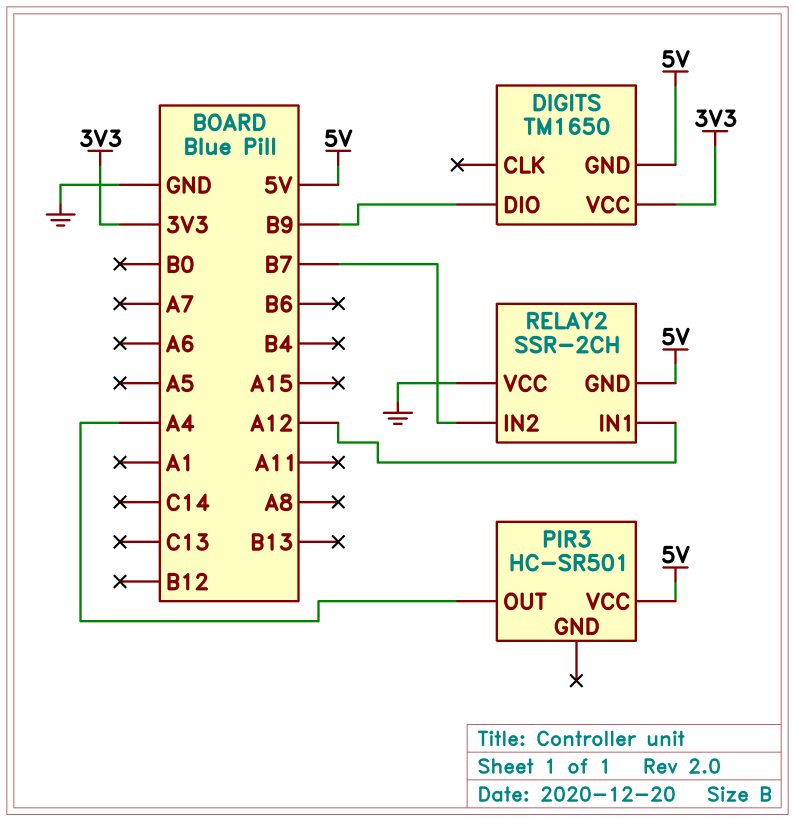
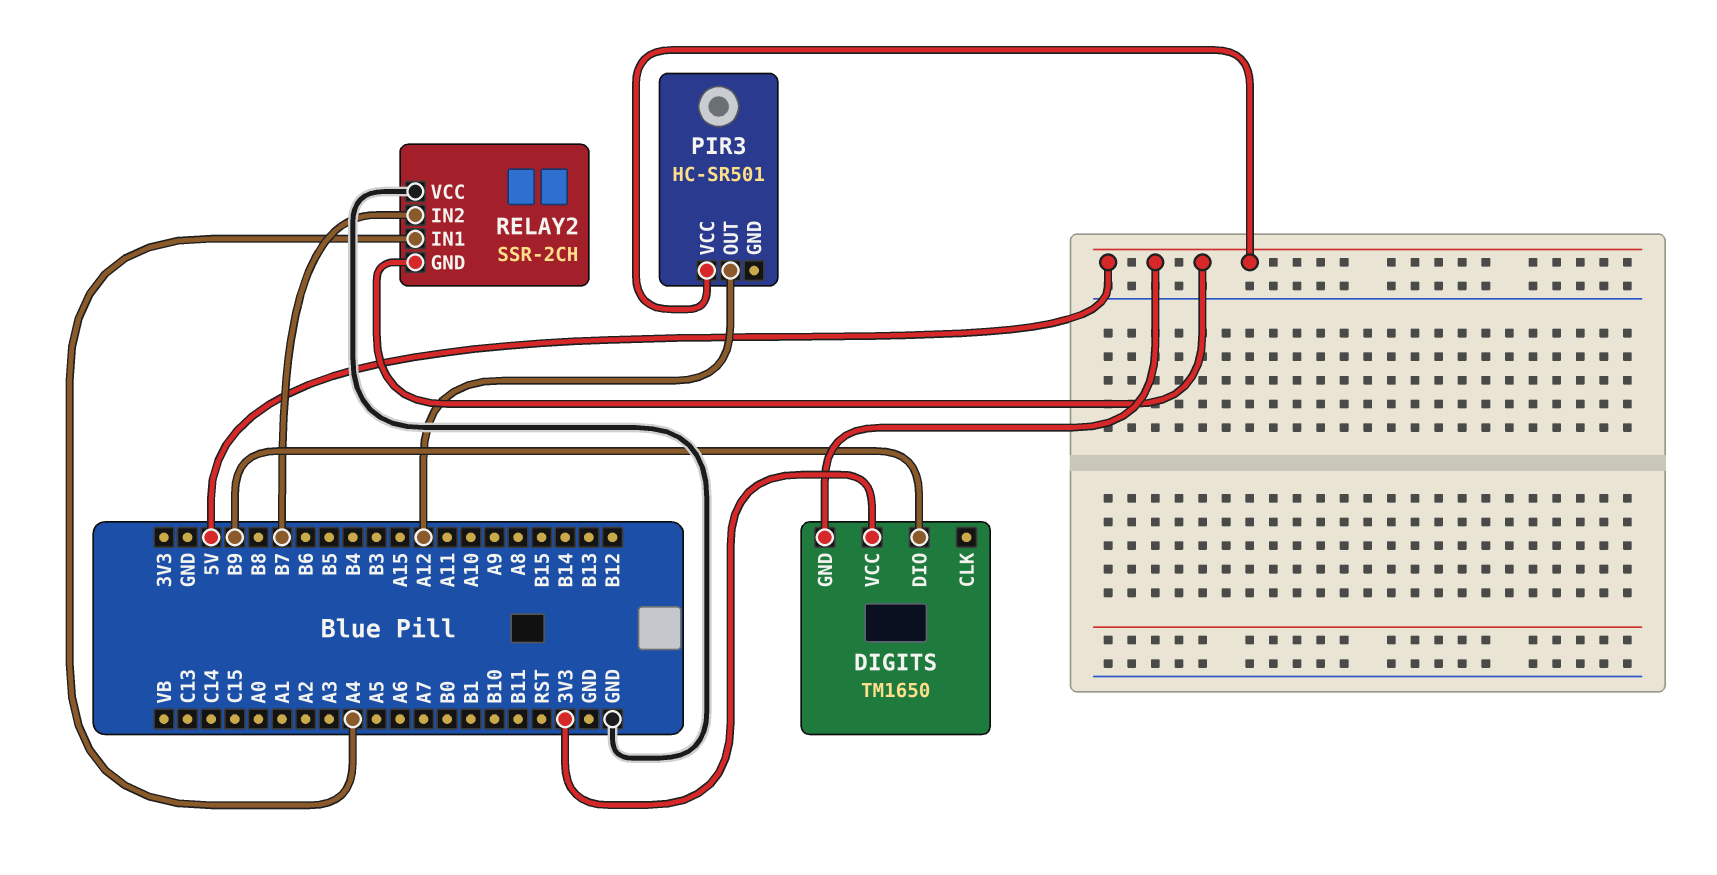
PIR3 pin OUT: A4 -> A12
RELAY2 pin IN1: A12 -> A4

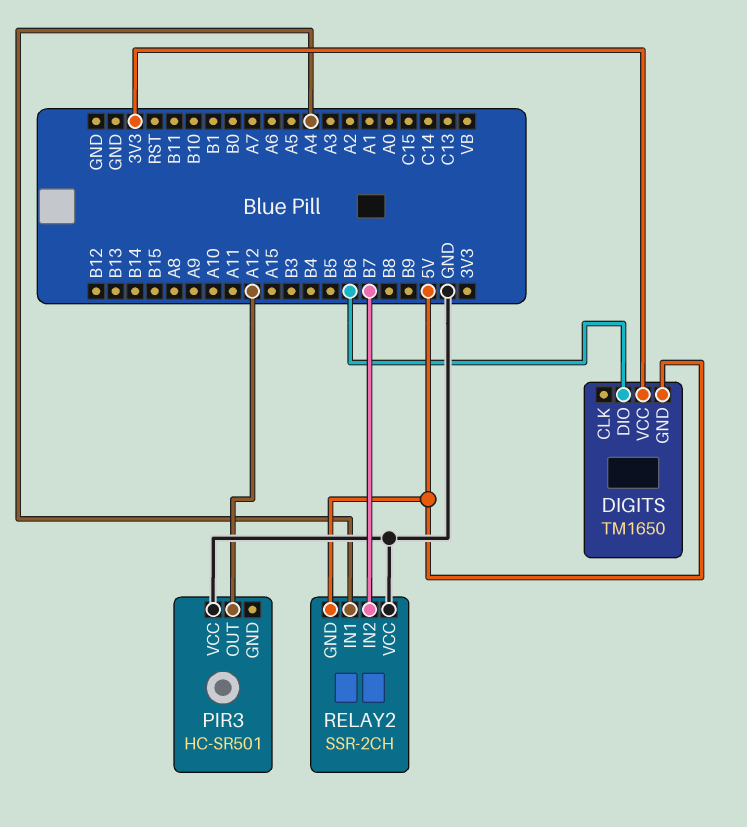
DIGITS pin DIO: B9 -> B6
PIR3 pin VCC: 5V -> GND

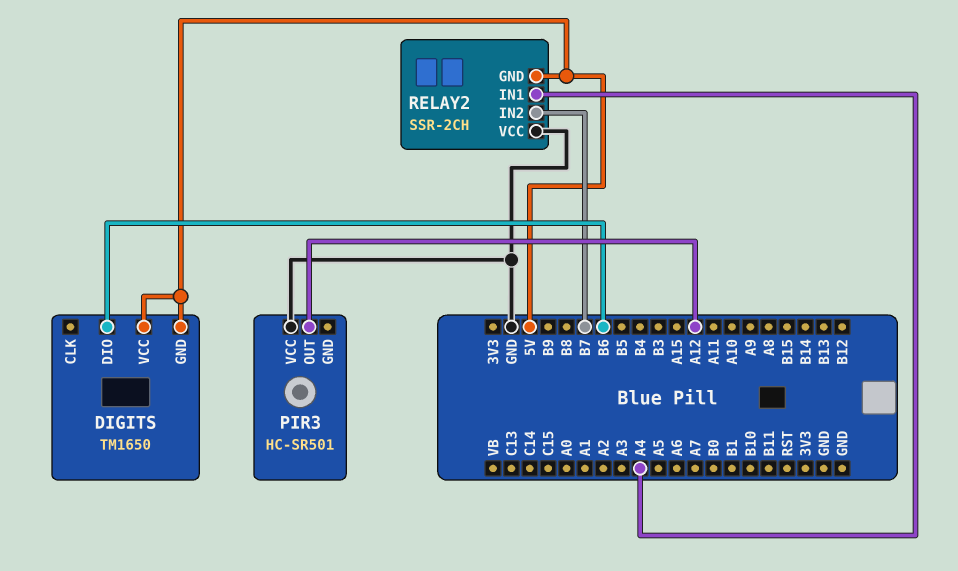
DIGITS pin VCC: 3V3 -> 5V

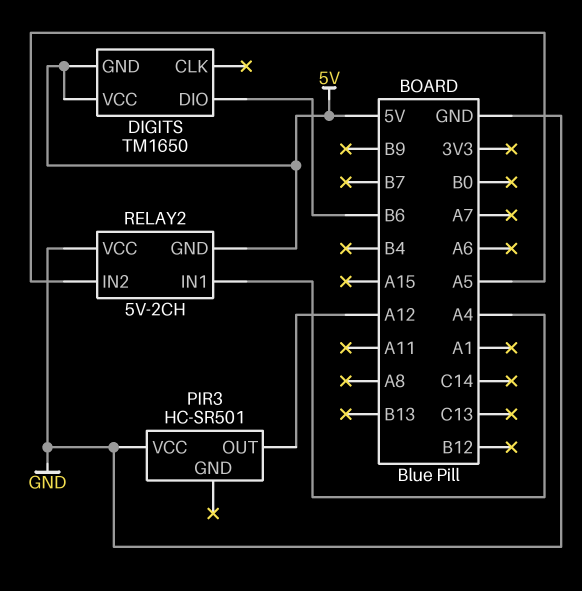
RELAY2: SSR-2CH -> 5V-2CH
RELAY2 pin IN2: B7 -> A5

